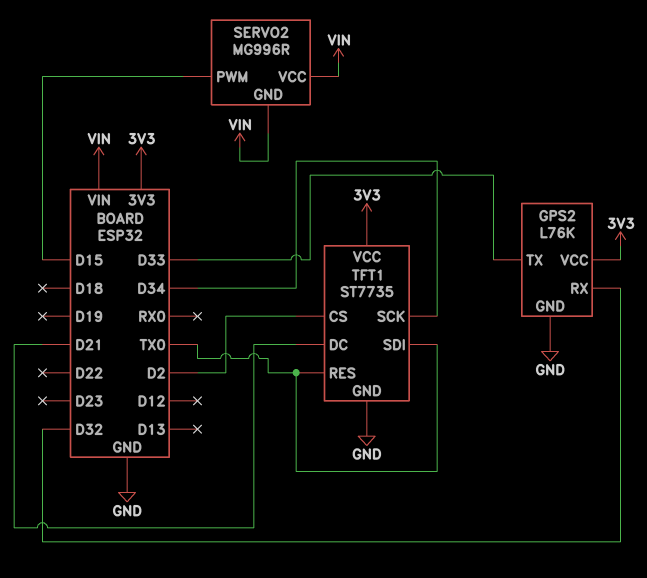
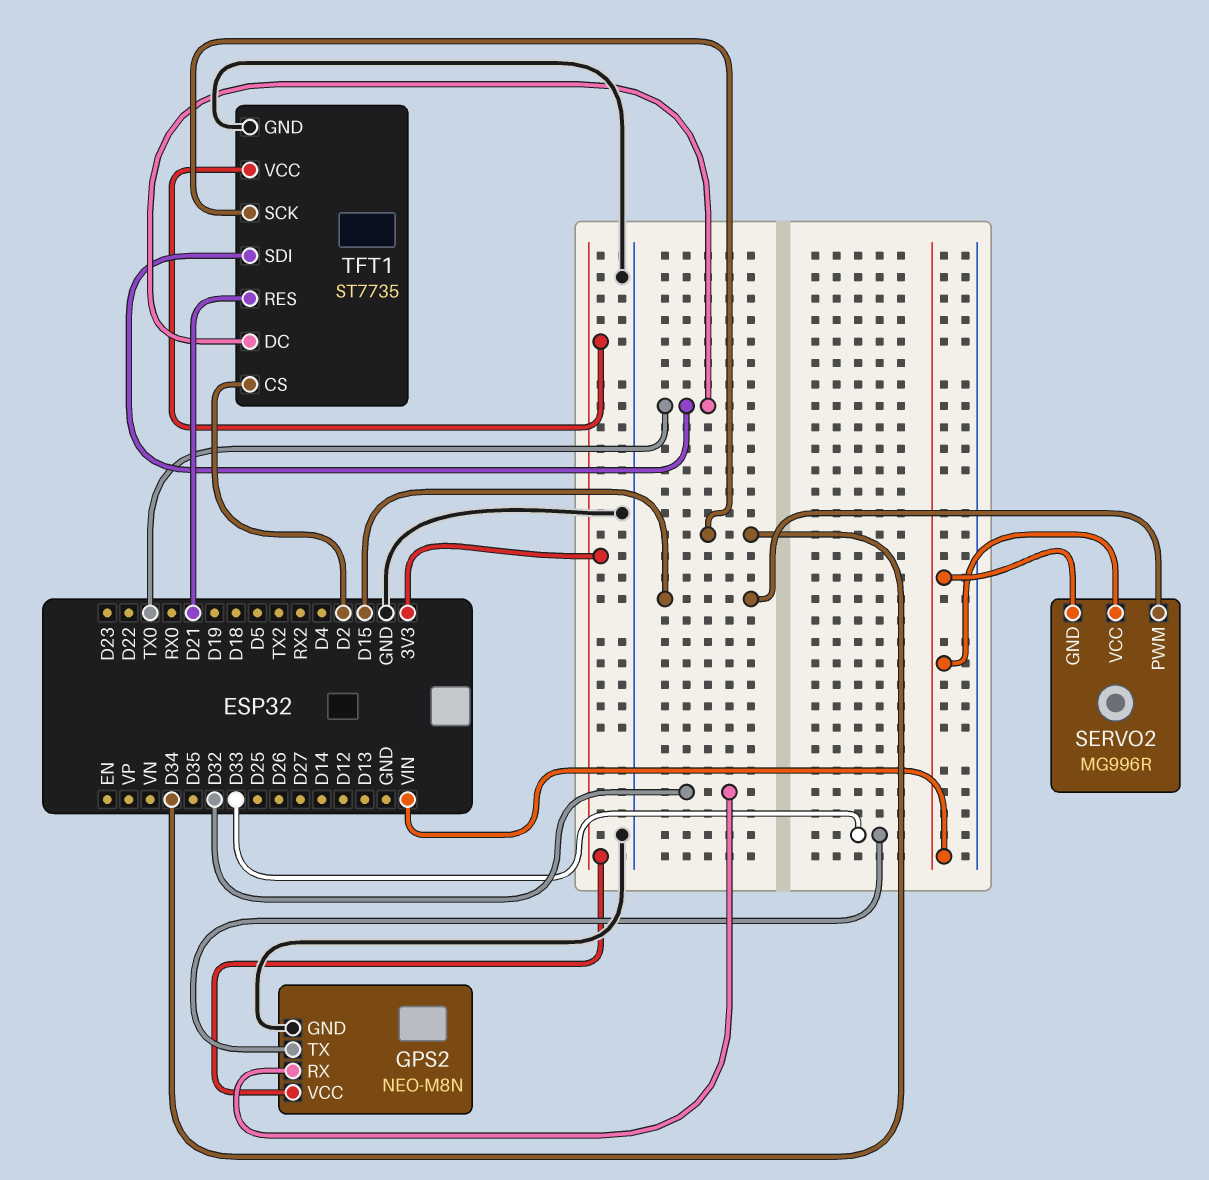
GPS2: L76K -> NEO-M8N
TFT1 pin DC: D21 -> TX0
TFT1 pin RES: TX0 -> D21

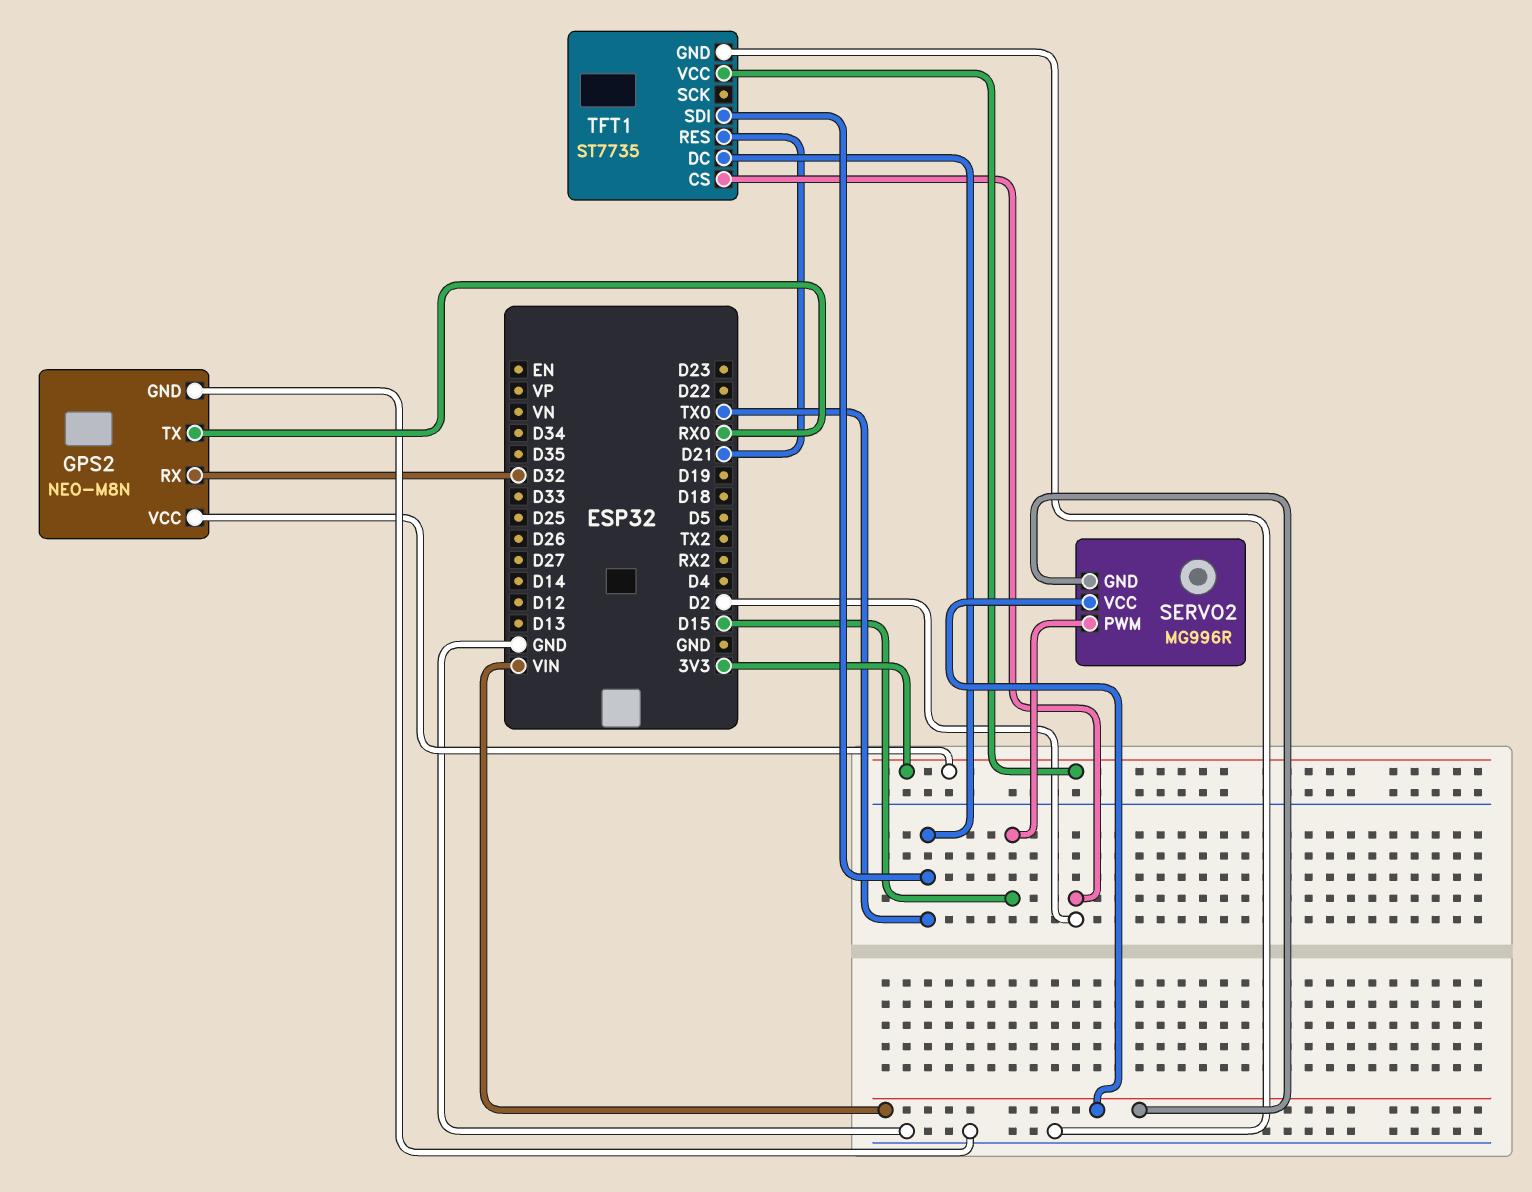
GPS2 pin TX: D33 -> RX0
TFT1 pin SCK: D34 -> none

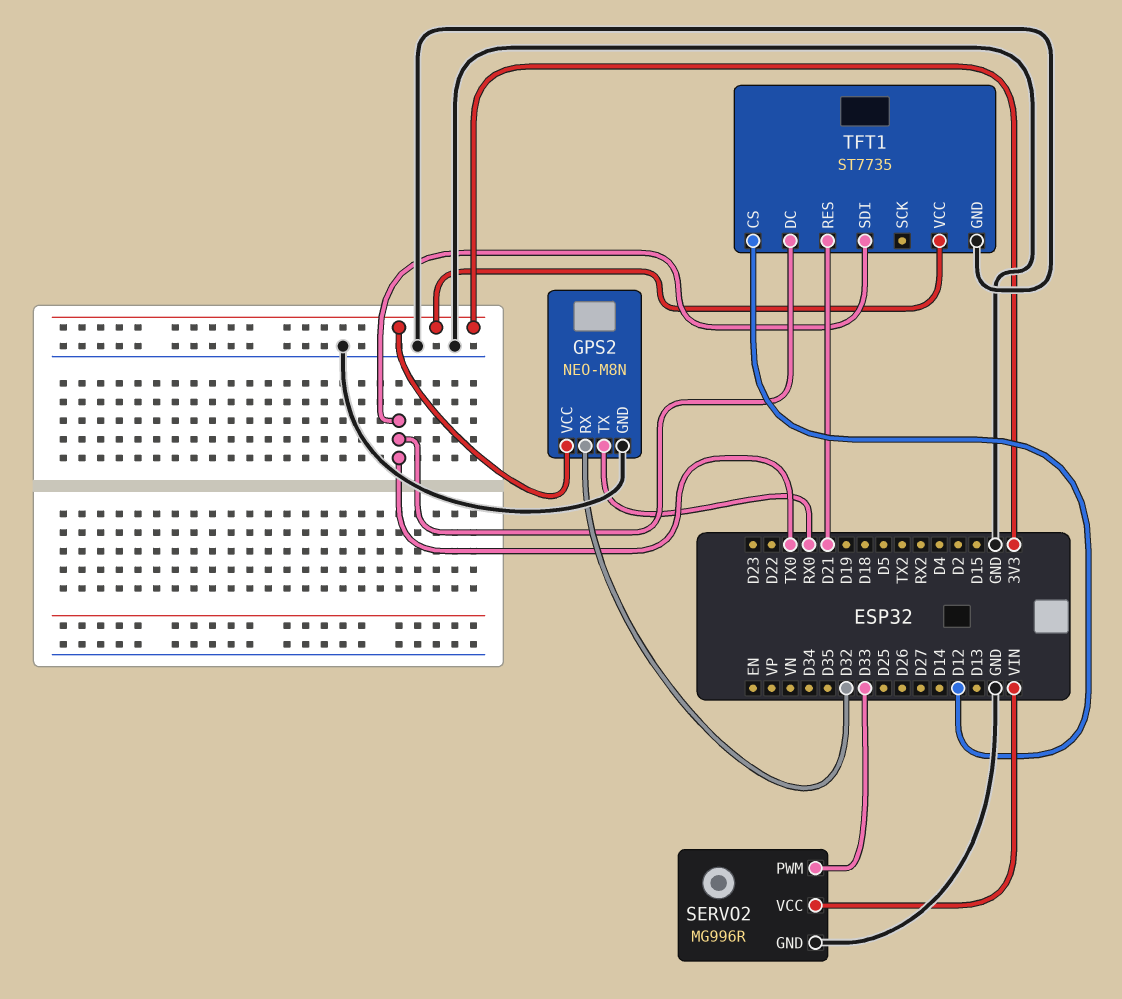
SERVO2 pin GND: VIN -> GND
SERVO2 pin PWM: D15 -> D33
TFT1 pin CS: D2 -> D12

